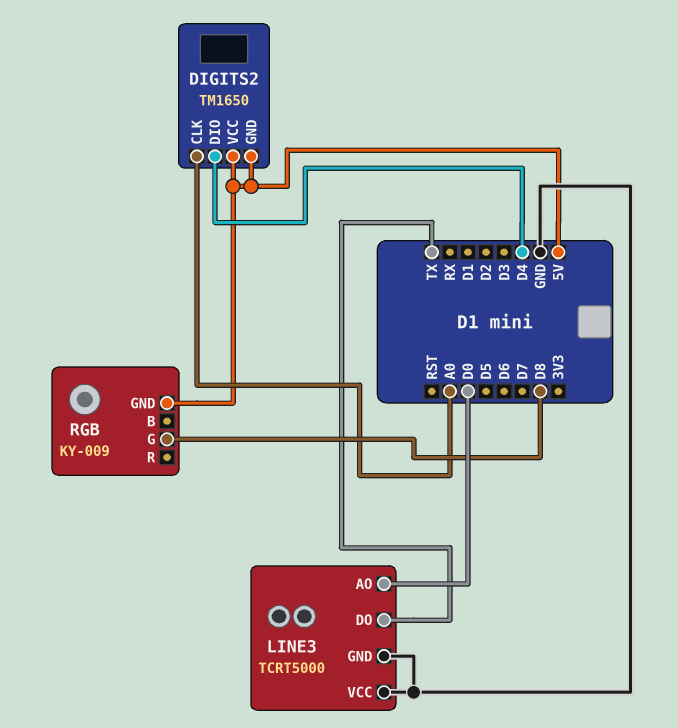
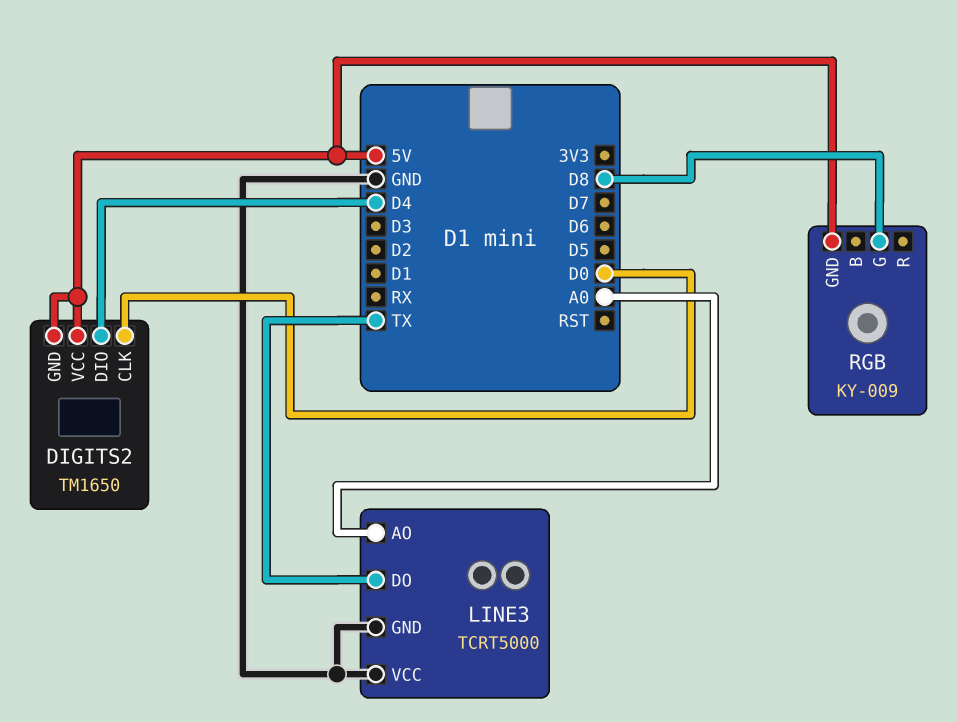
DIGITS2 pin CLK: A0 -> D0
LINE3 pin AO: D0 -> A0

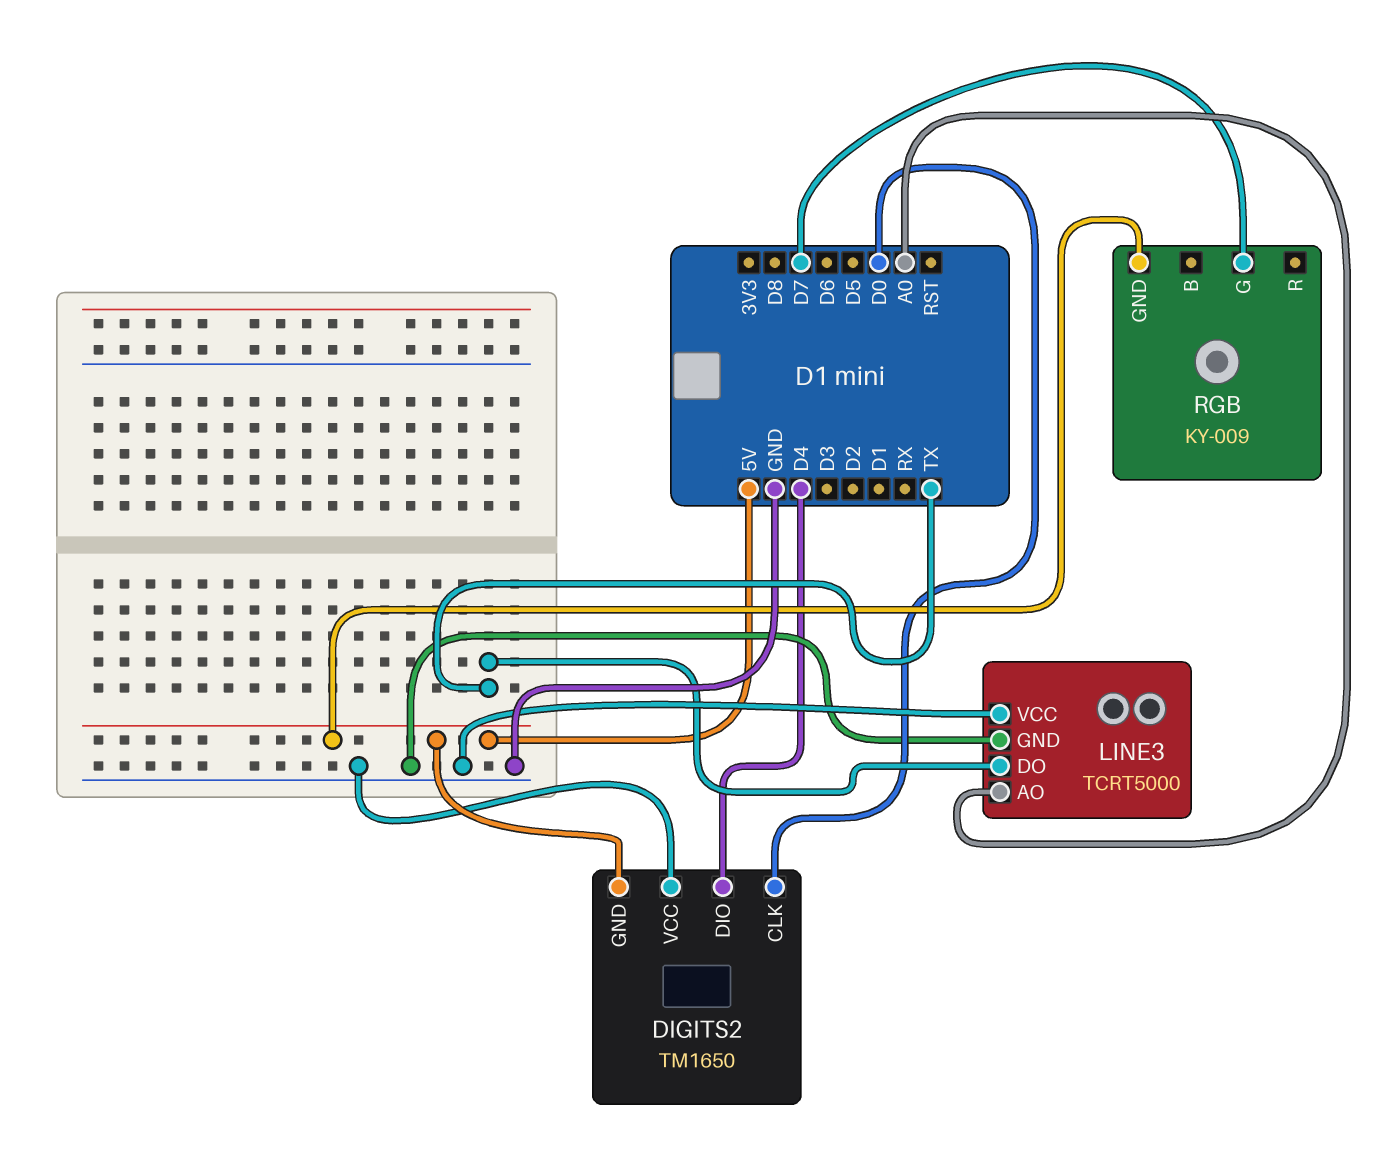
DIGITS2 pin VCC: 5V -> GND
RGB pin G: D8 -> D7

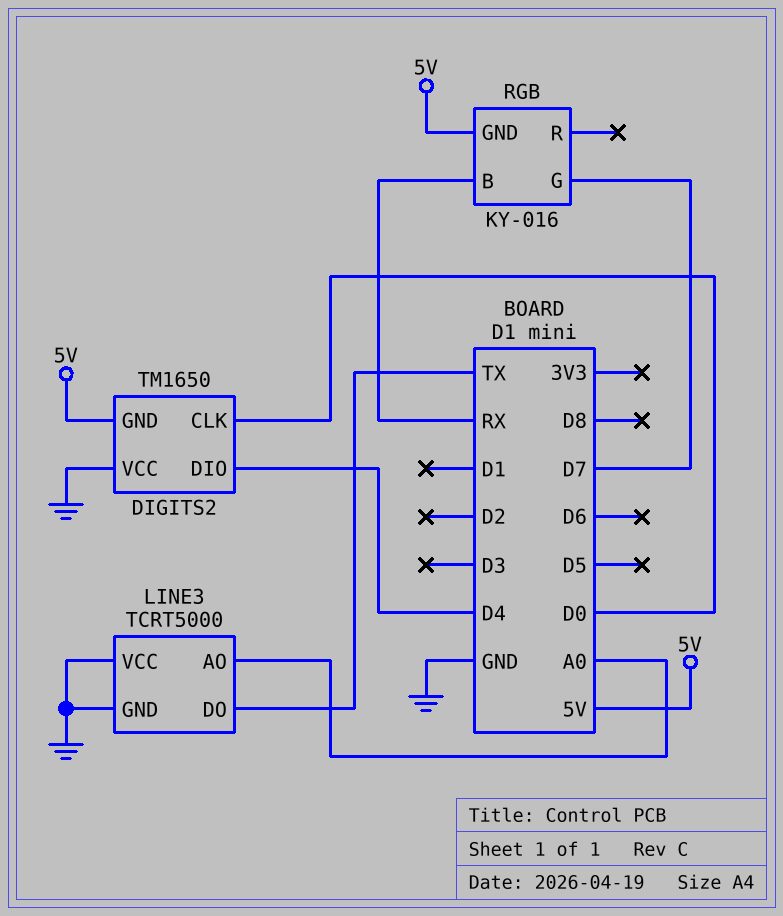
RGB: KY-009 -> KY-016
RGB pin B: none -> RX

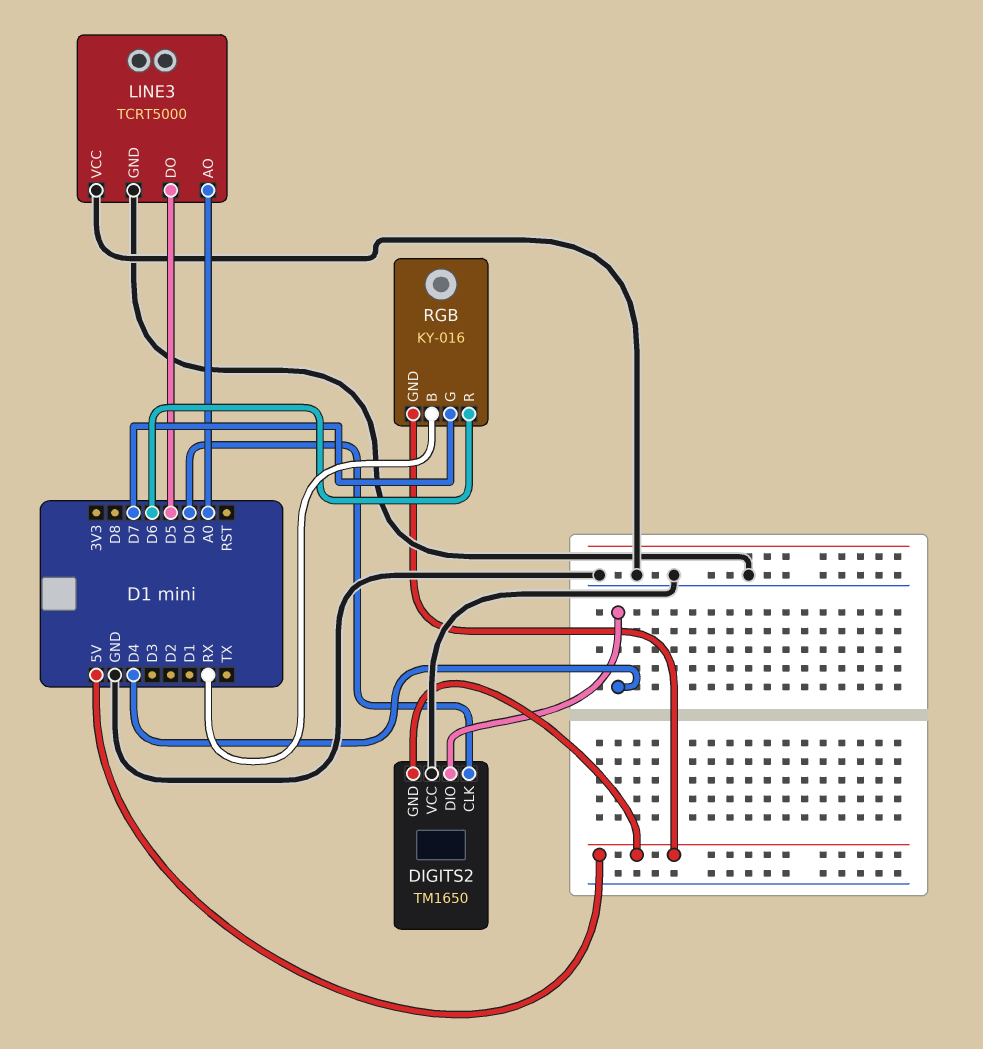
LINE3 pin DO: TX -> D5
RGB pin R: none -> D6

